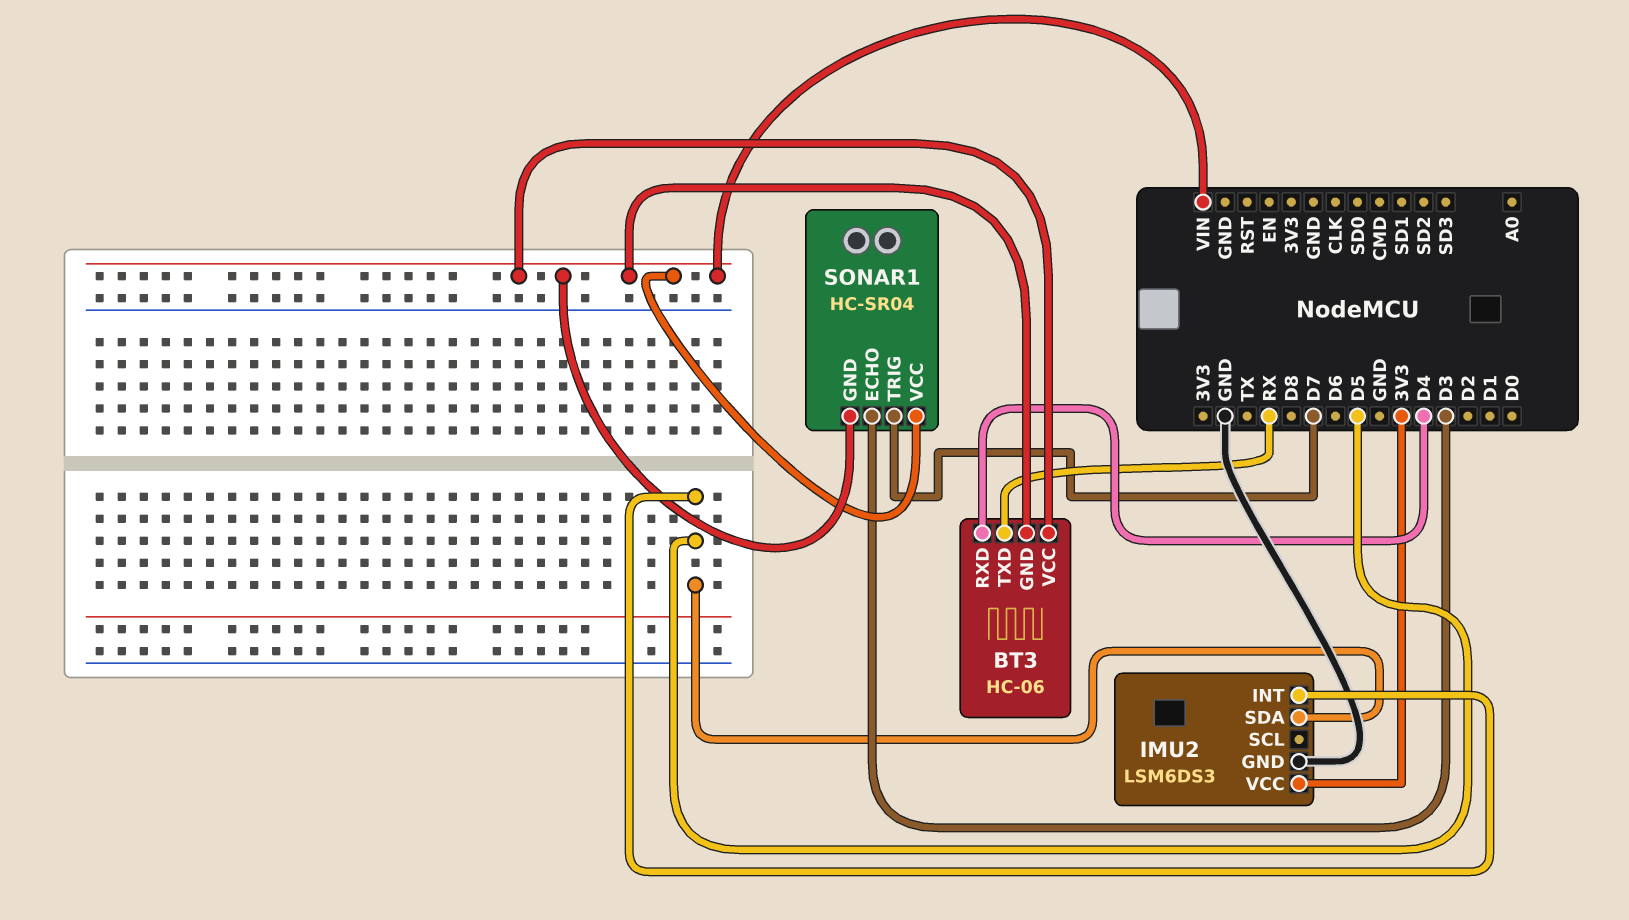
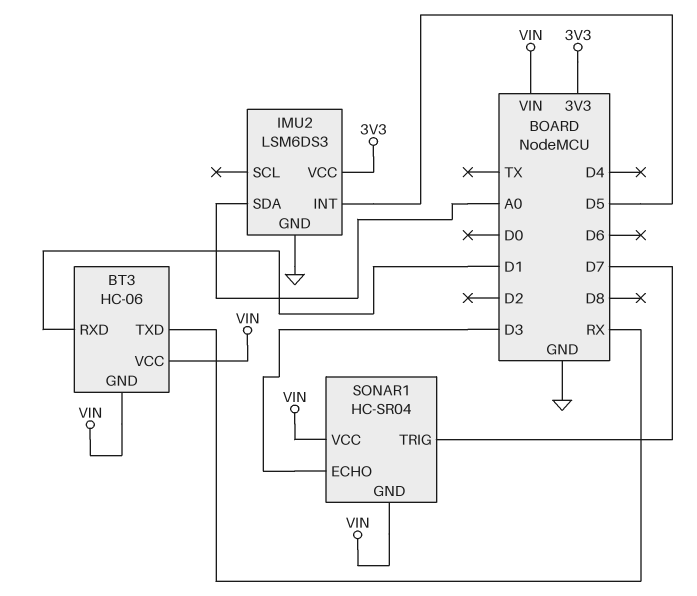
BT3 pin RXD: D4 -> D1
IMU2 pin SDA: D5 -> A0

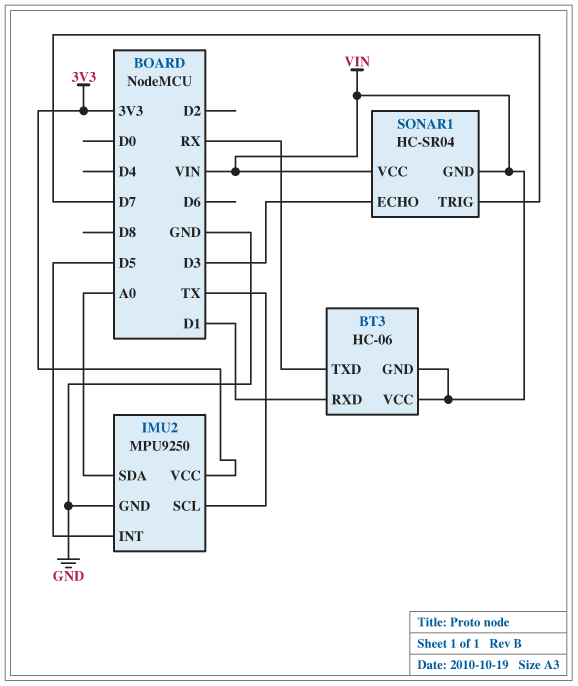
IMU2: LSM6DS3 -> MPU9250
IMU2 pin SCL: none -> TX

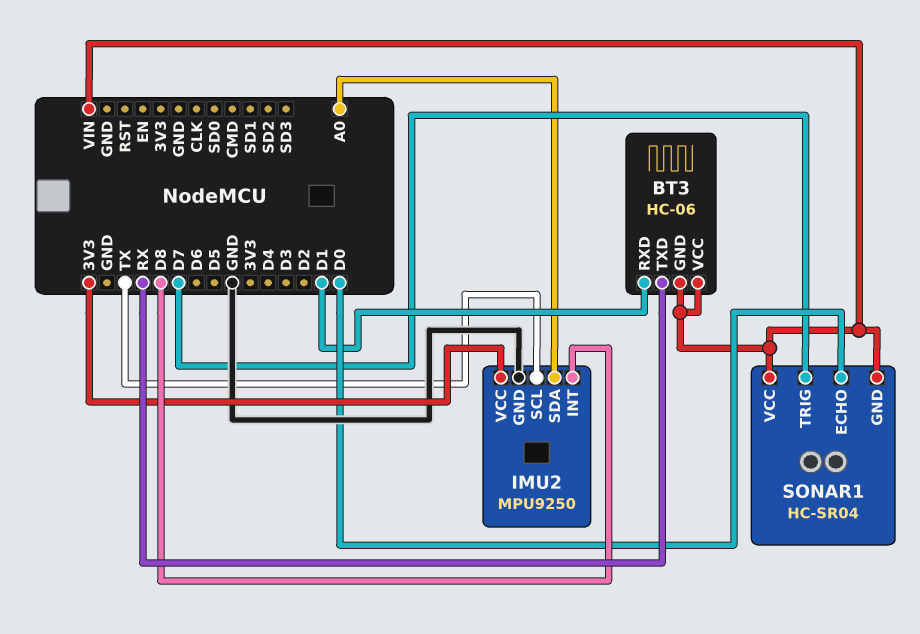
IMU2 pin INT: D5 -> D8
SONAR1 pin ECHO: D3 -> D0

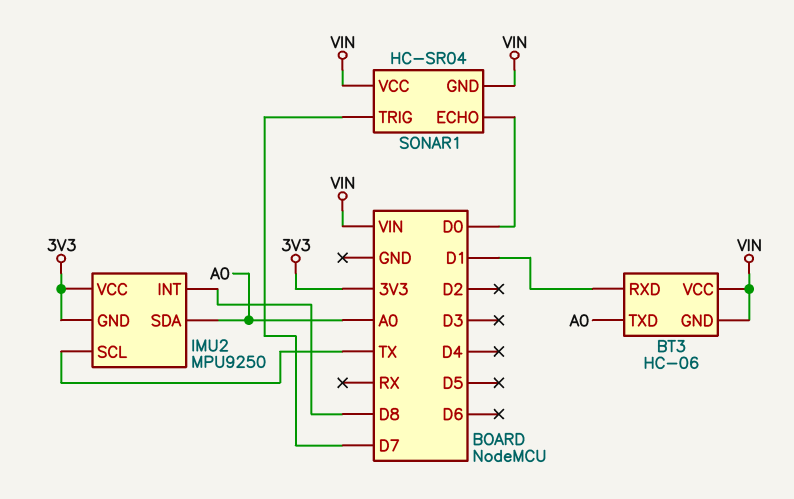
BT3 pin TXD: RX -> A0
IMU2 pin GND: GND -> 3V3

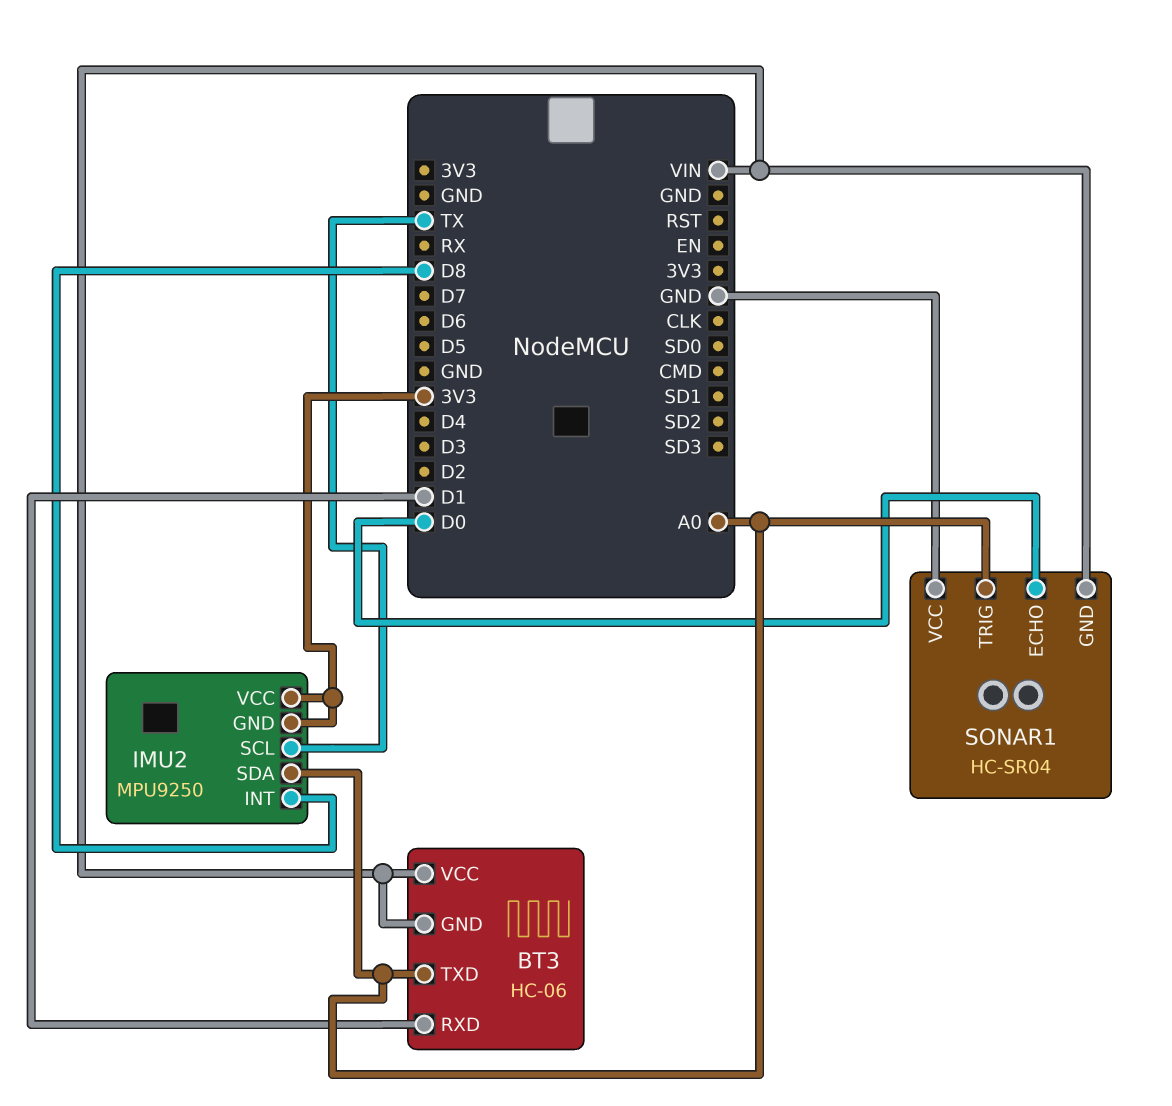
SONAR1 pin TRIG: D7 -> A0
SONAR1 pin VCC: VIN -> GND

